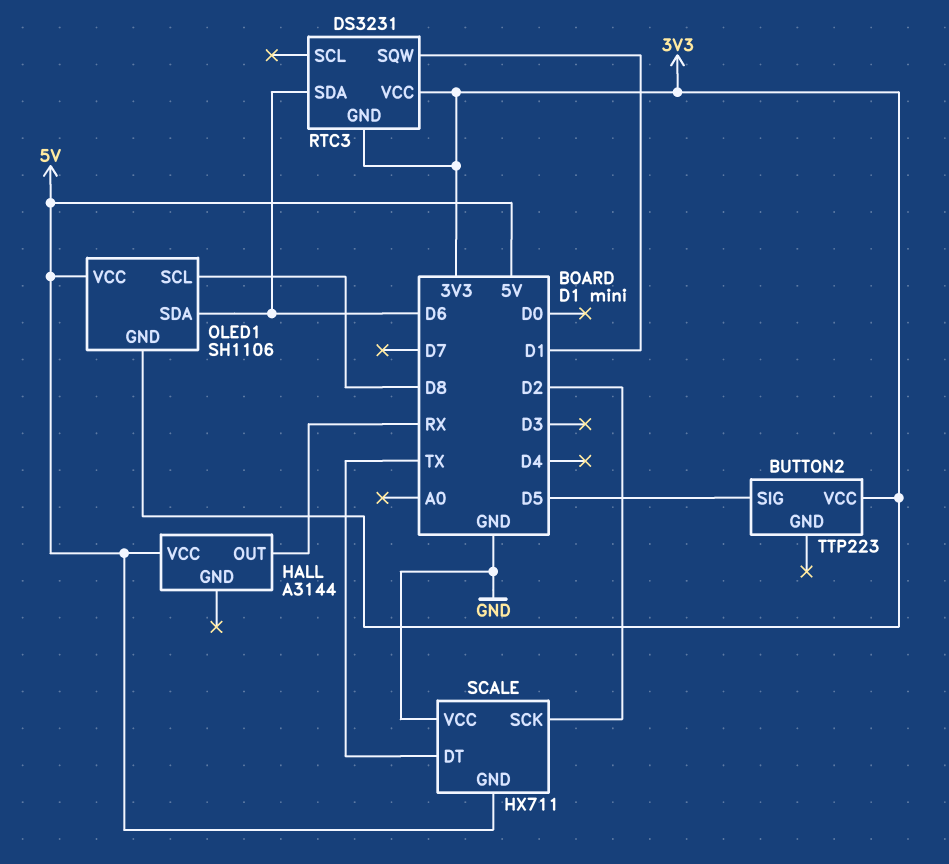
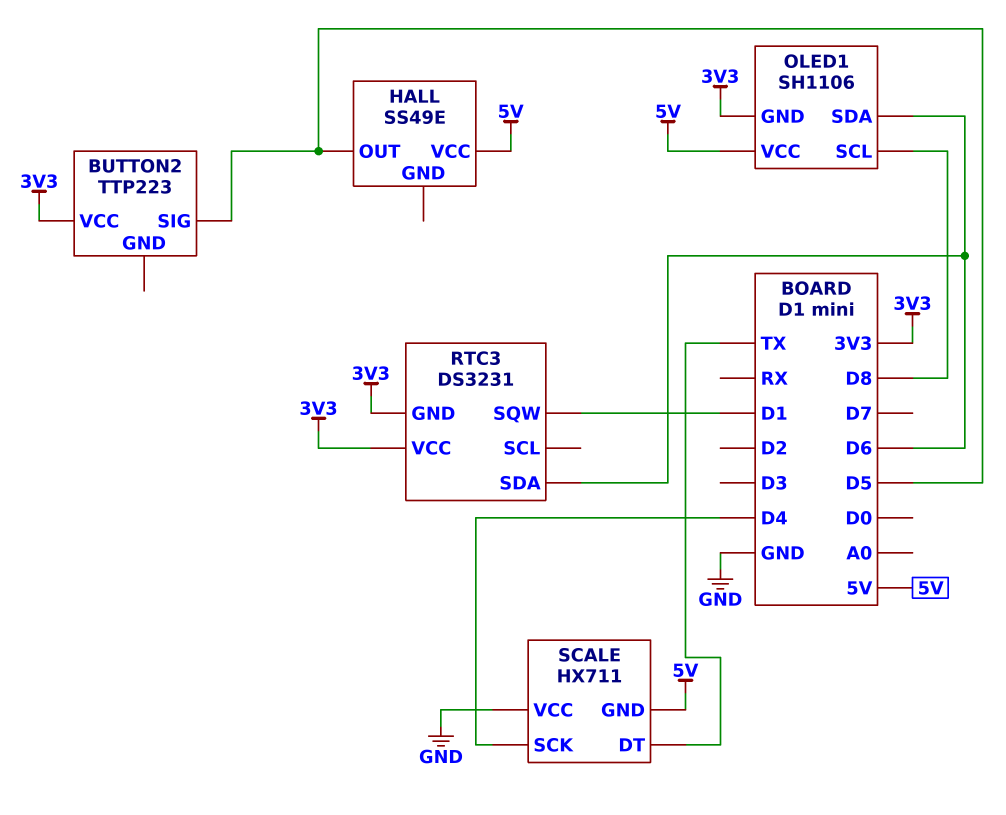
HALL: A3144 -> SS49E
HALL pin OUT: RX -> D5
SCALE pin SCK: D2 -> D4

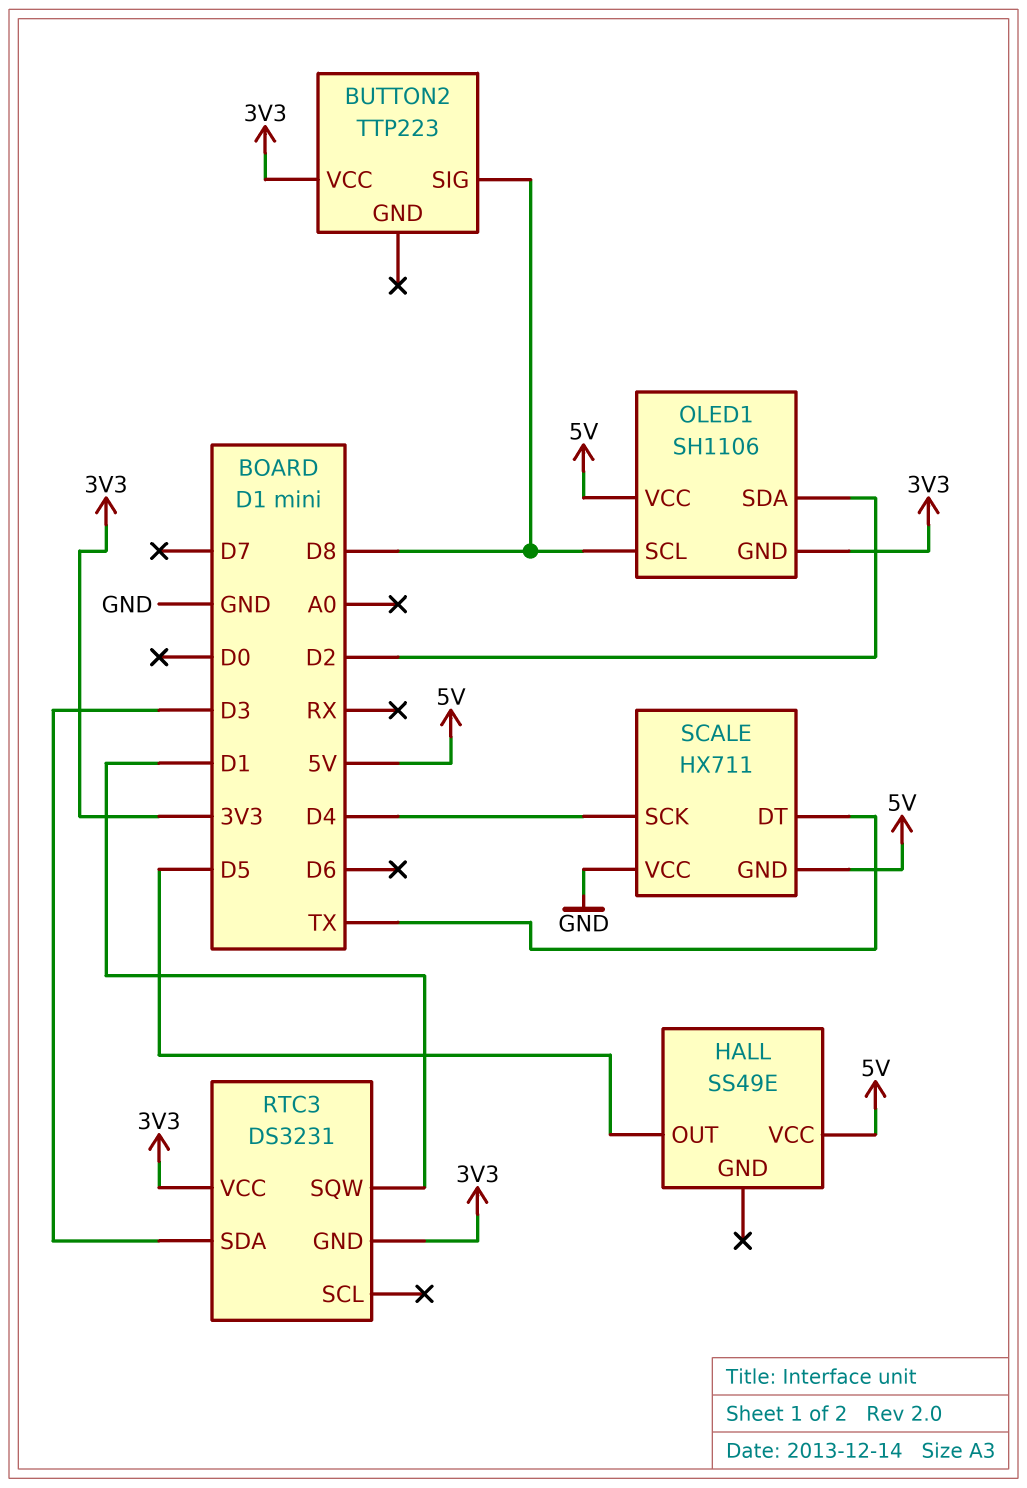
BUTTON2 pin SIG: D5 -> D8
OLED1 pin SDA: D6 -> D2
RTC3 pin SDA: D6 -> D3

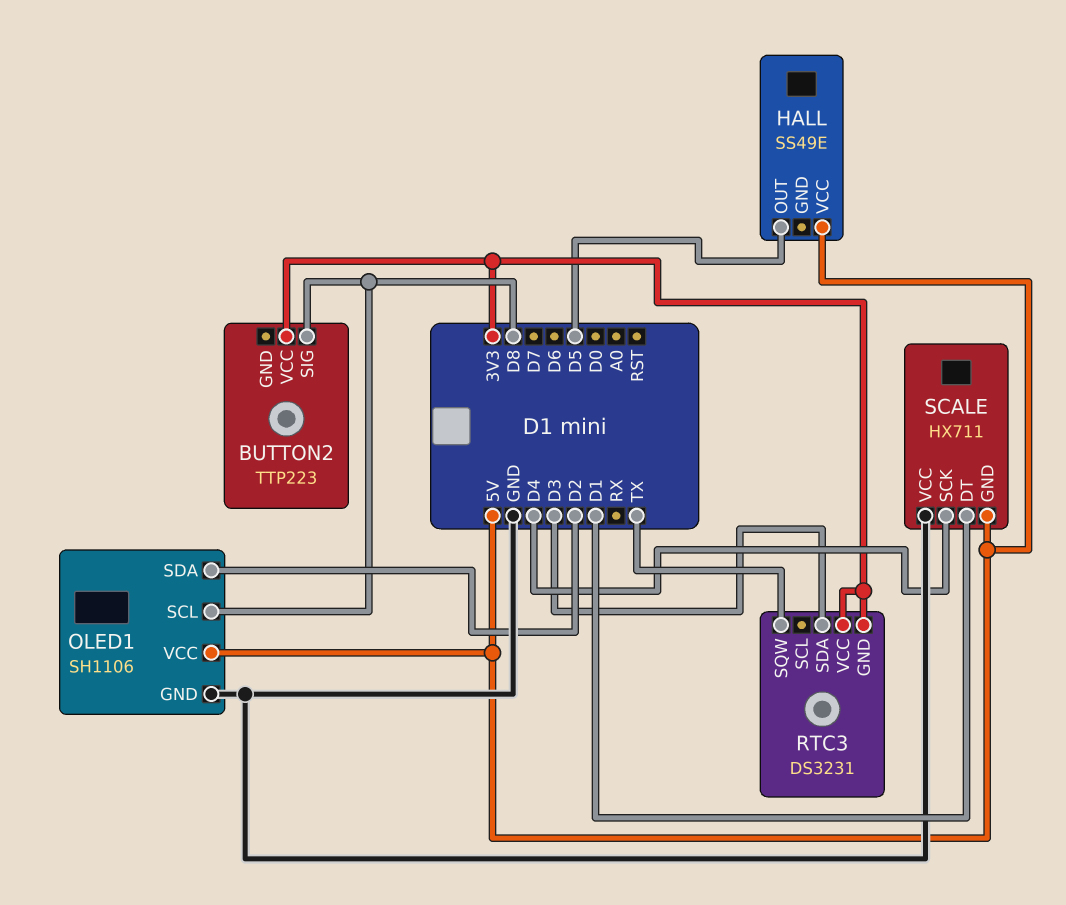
OLED1 pin GND: 3V3 -> GND
RTC3 pin SQW: D1 -> TX
SCALE pin DT: TX -> D1

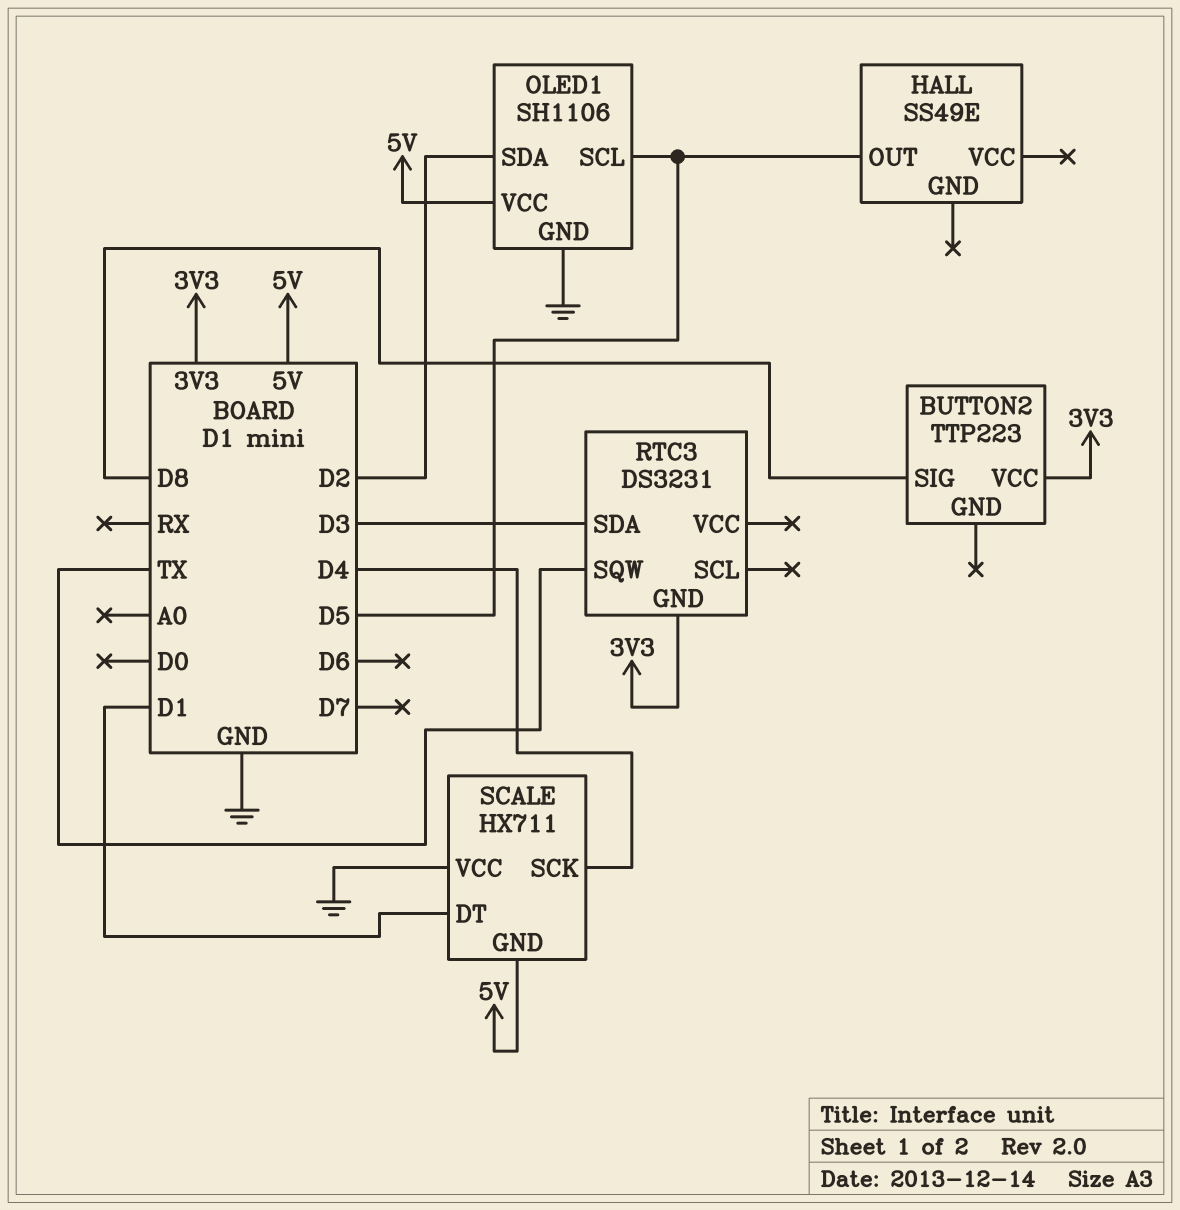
HALL pin VCC: 5V -> none
OLED1 pin SCL: D8 -> D5
RTC3 pin VCC: 3V3 -> none

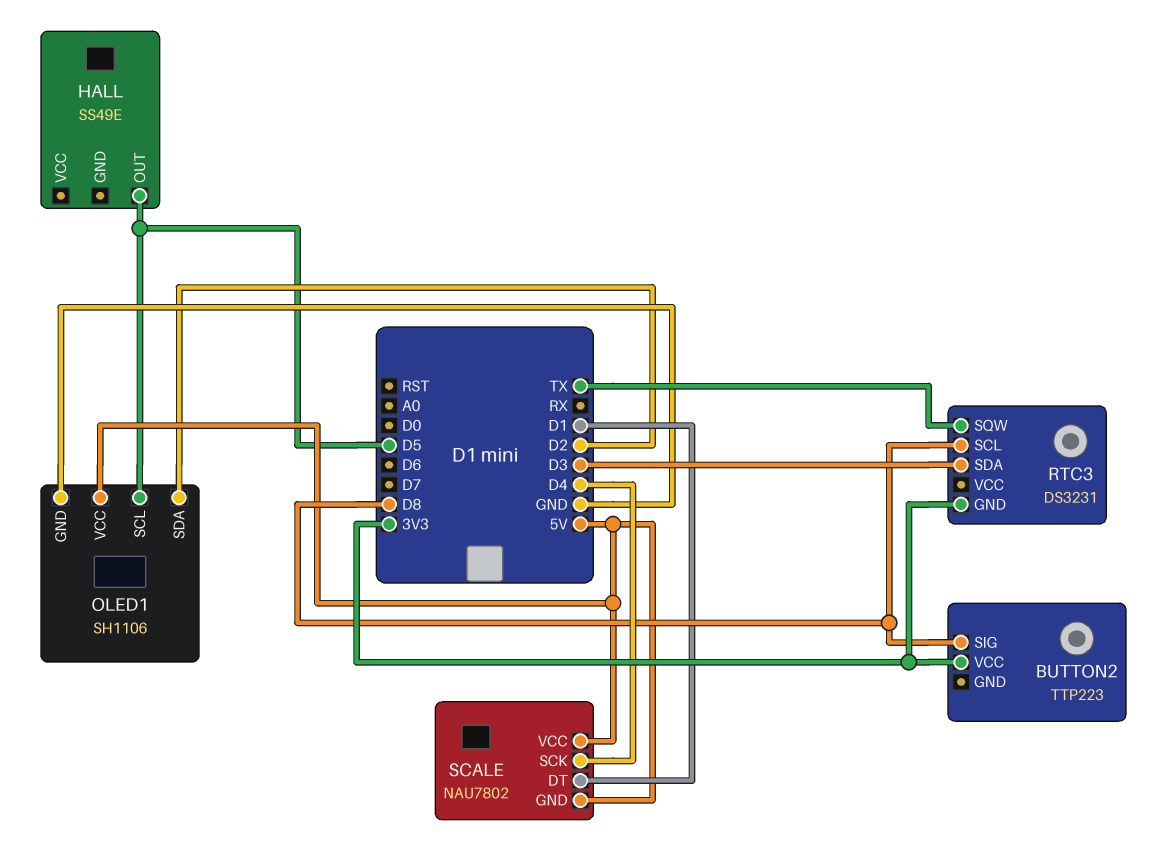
RTC3 pin SCL: none -> D8
SCALE: HX711 -> NAU7802
SCALE pin VCC: GND -> 5V

